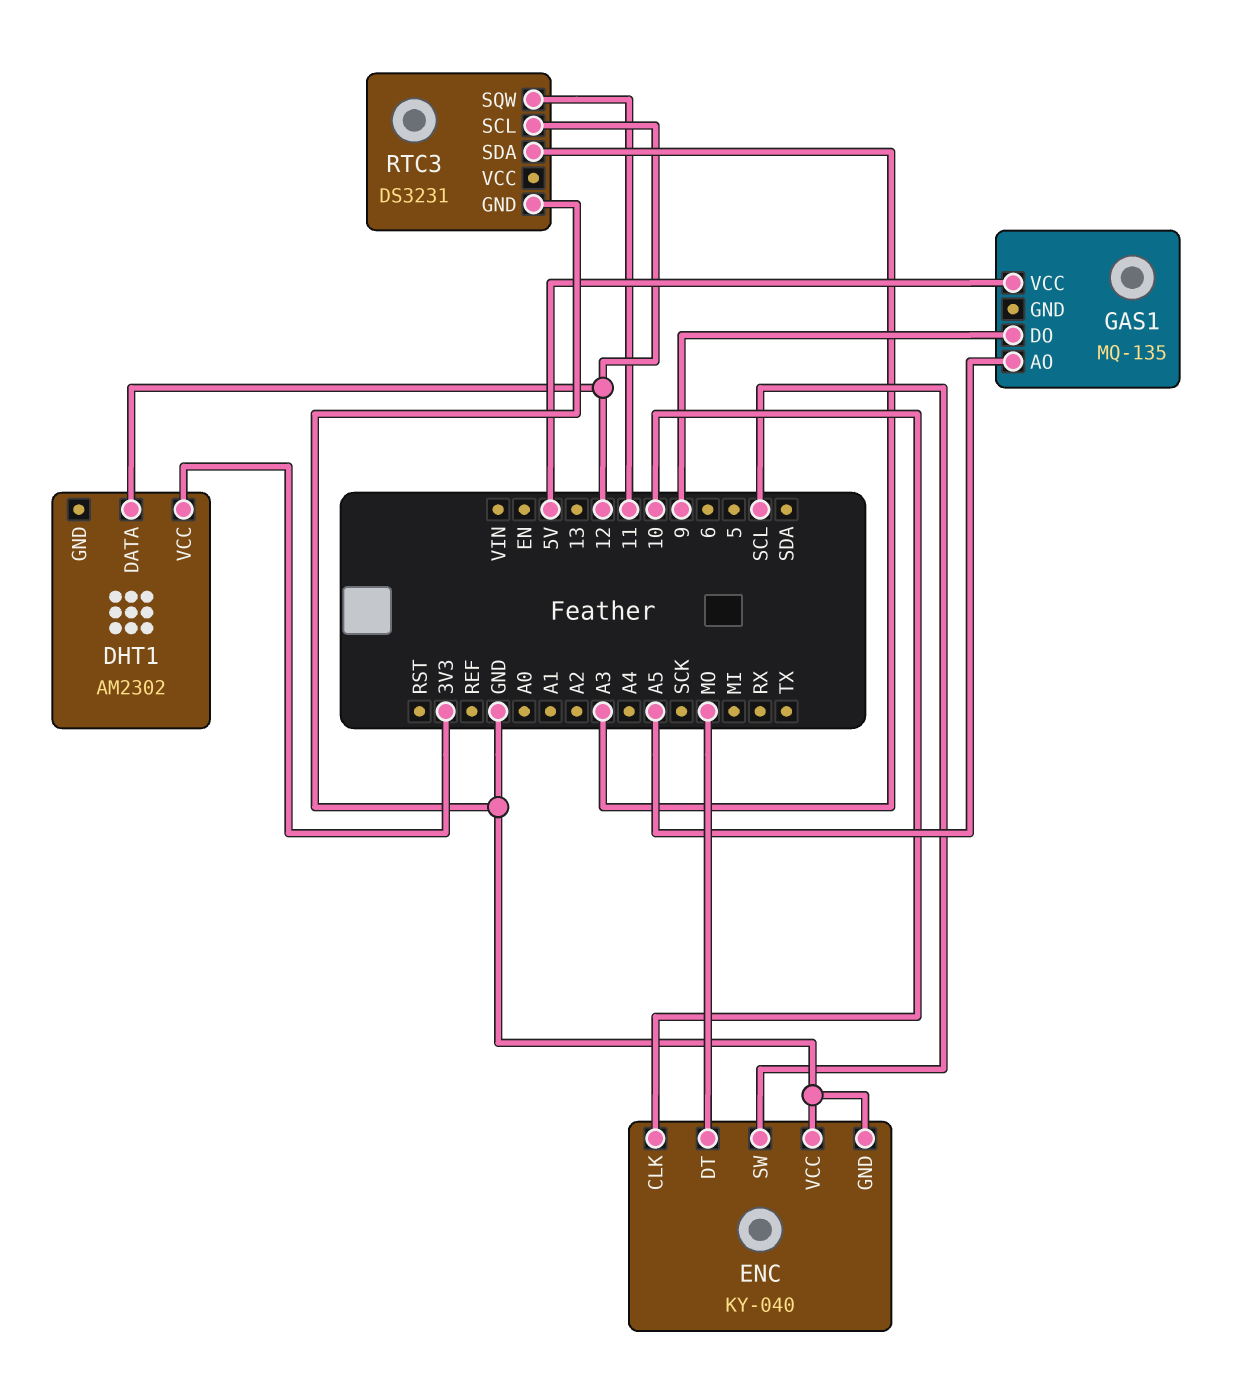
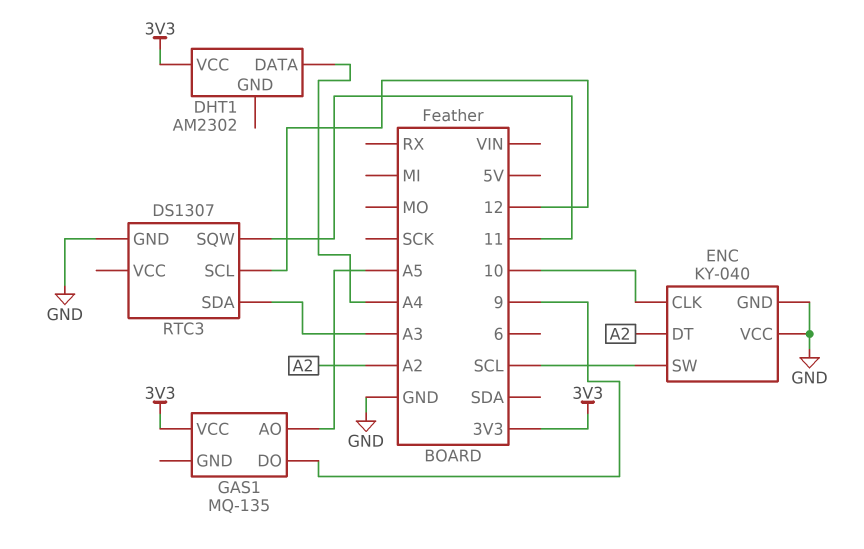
DHT1 pin DATA: 12 -> A4
ENC pin DT: MO -> A2
GAS1 pin VCC: 5V -> 3V3
RTC3: DS3231 -> DS1307

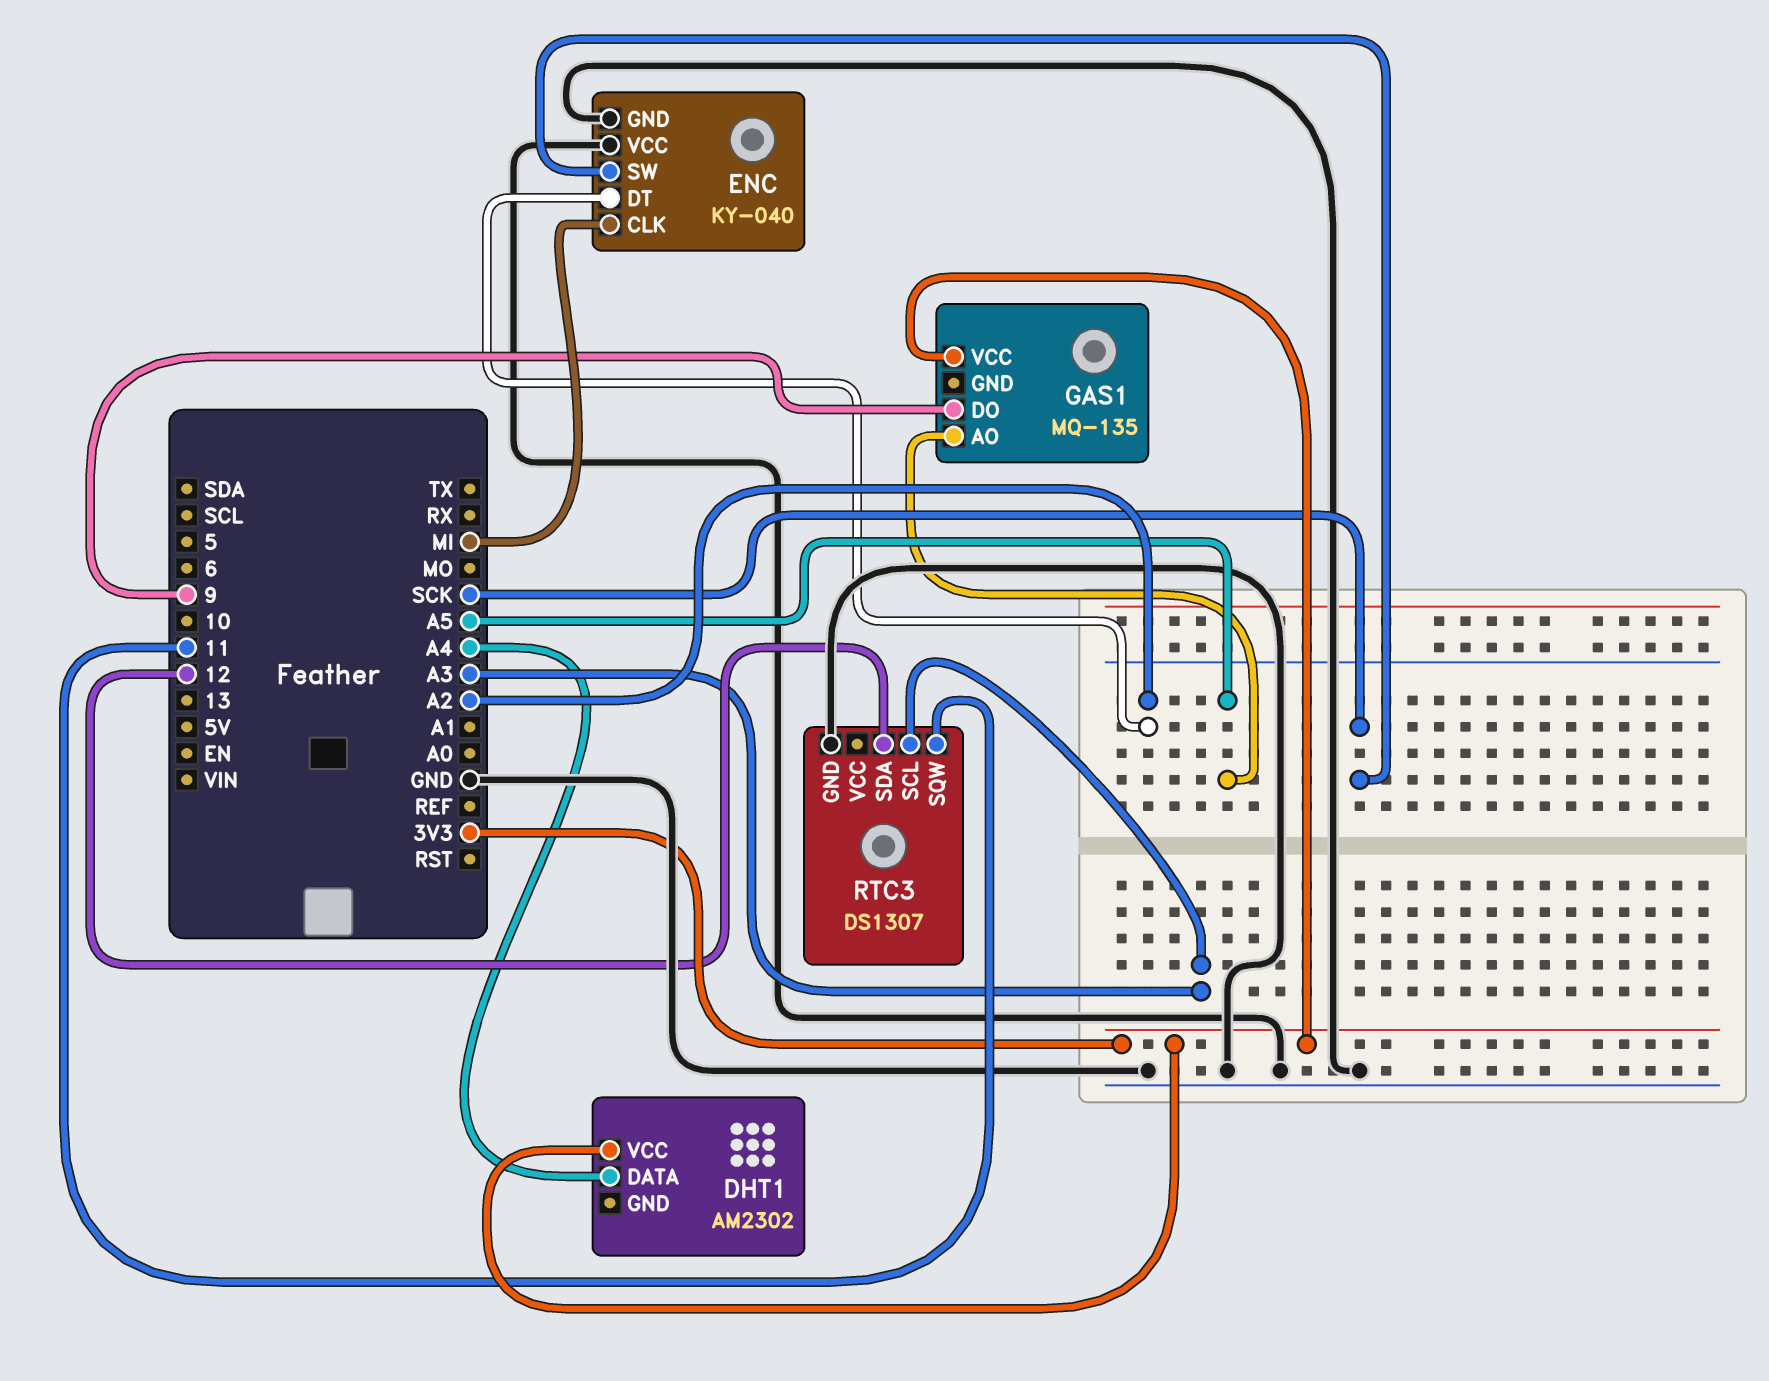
ENC pin CLK: 10 -> MI
ENC pin SW: SCL -> SCK
RTC3 pin SCL: 12 -> A3
RTC3 pin SDA: A3 -> 12

